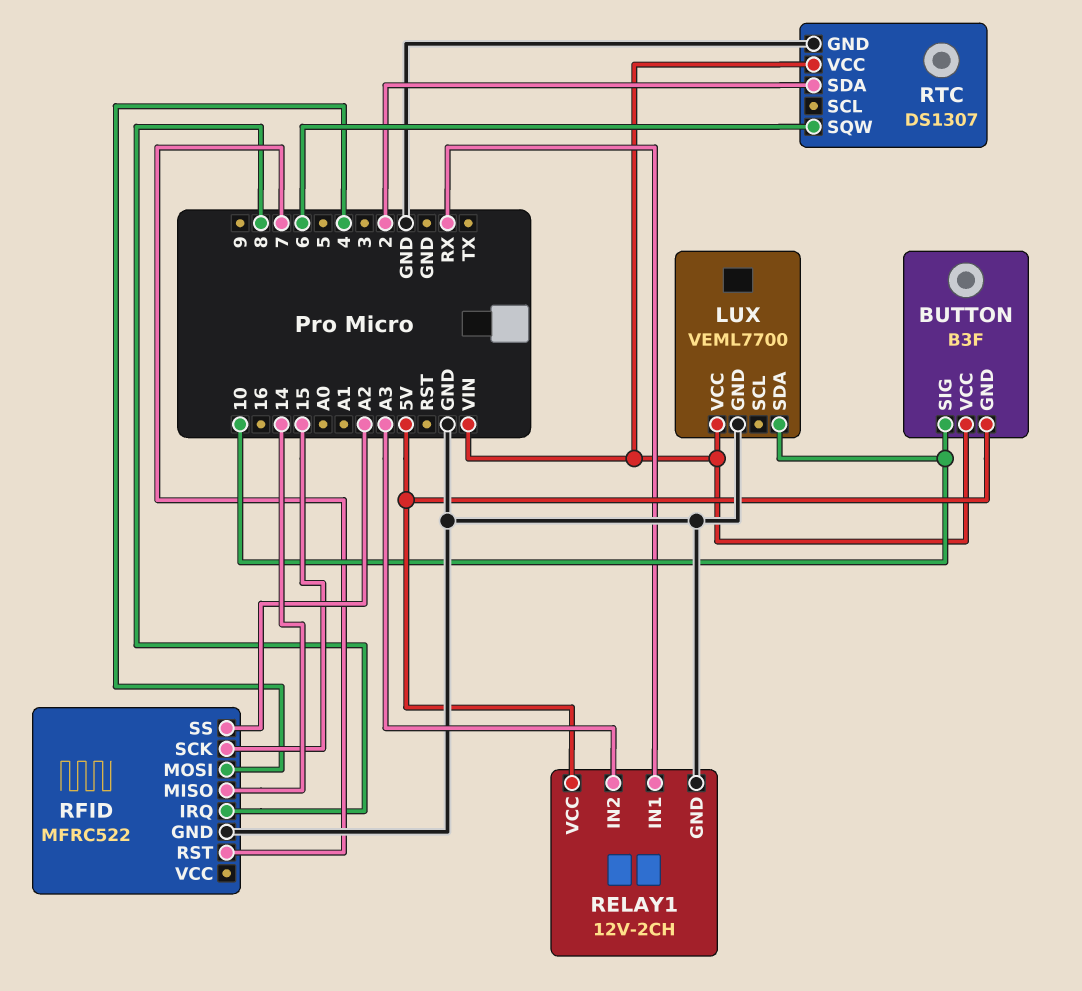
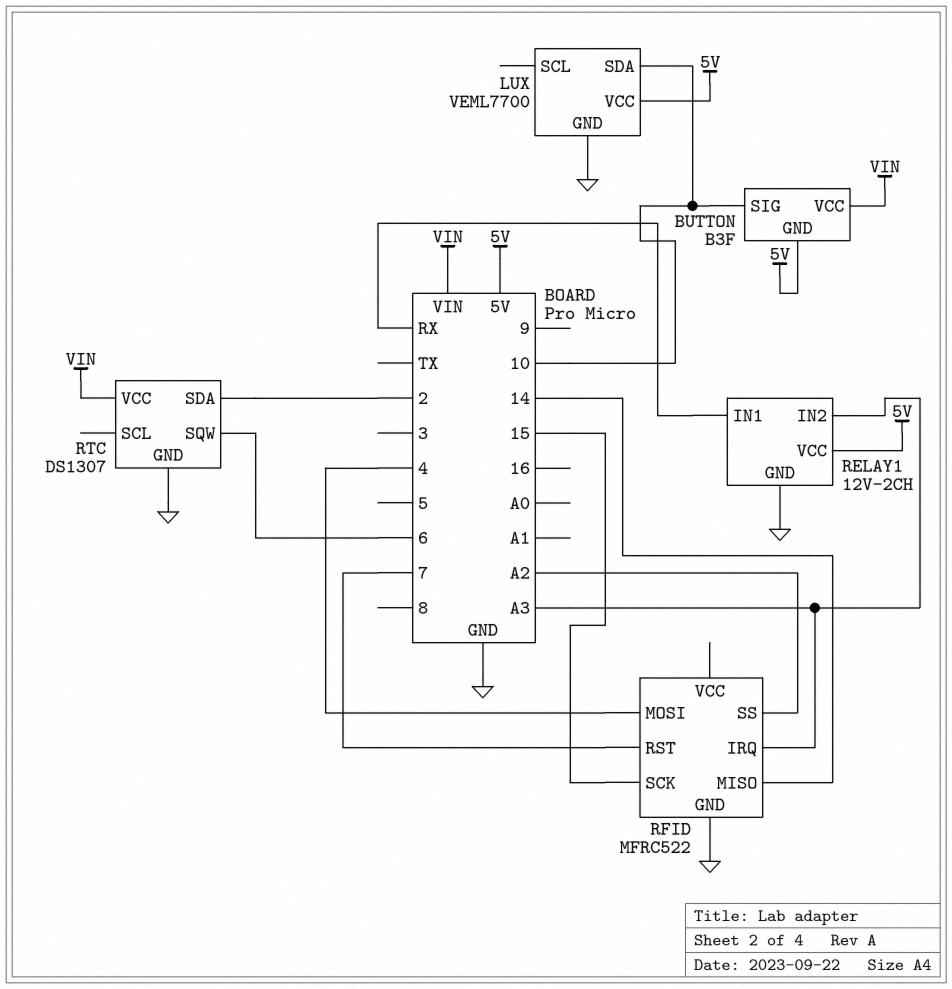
LUX pin VCC: VIN -> 5V
RFID pin IRQ: 8 -> A3

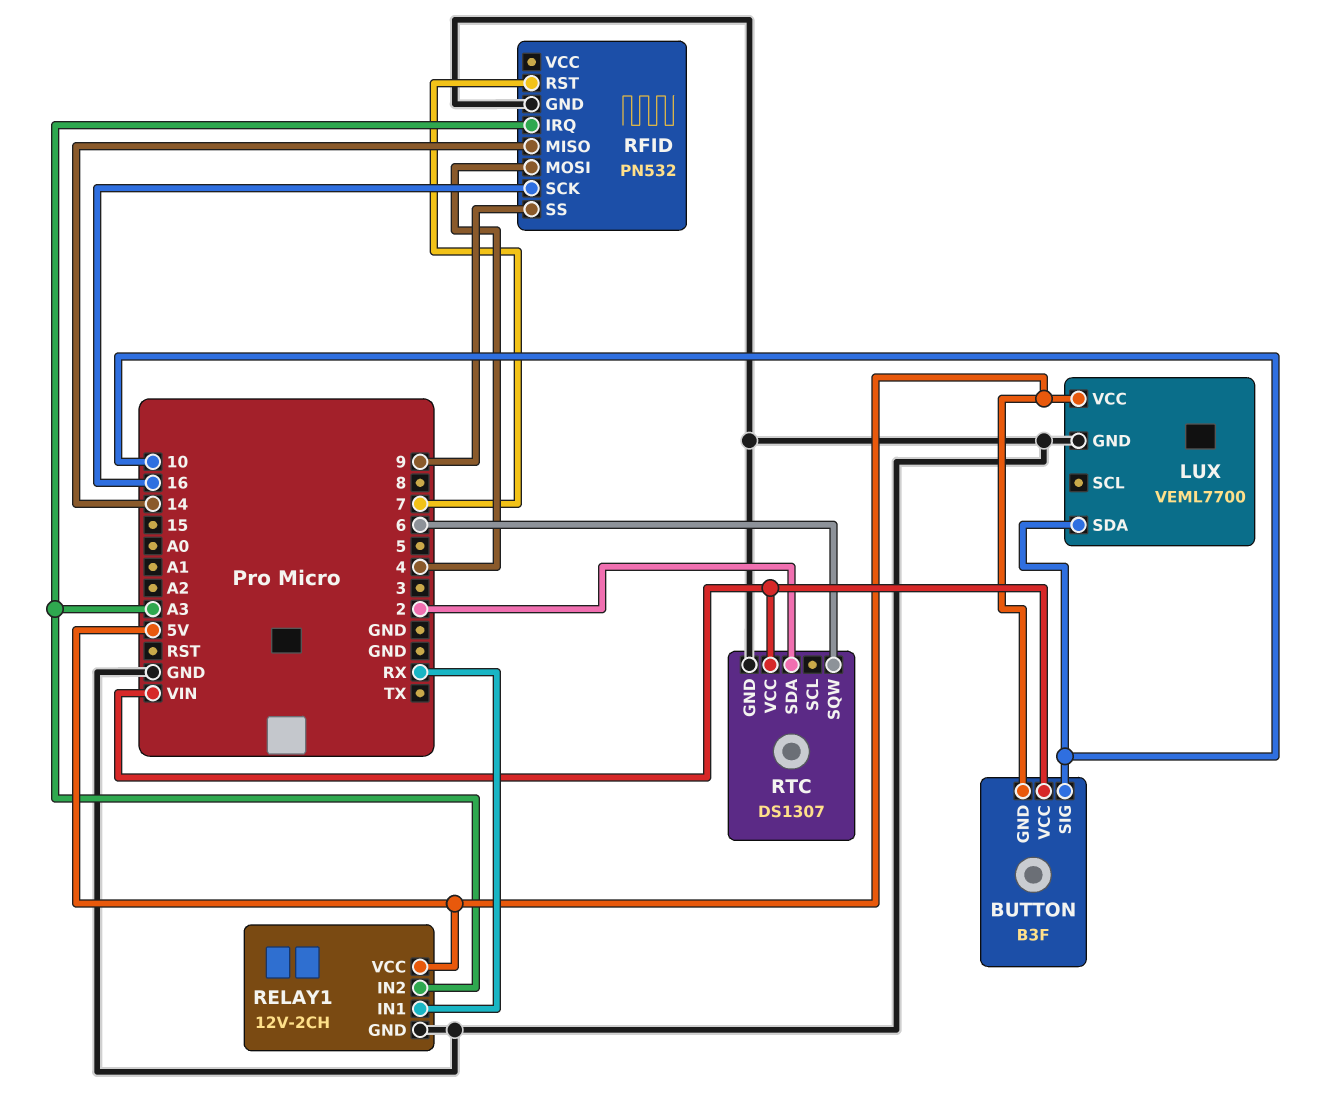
RFID: MFRC522 -> PN532
RFID pin SCK: 15 -> 16
RFID pin SS: A2 -> 9

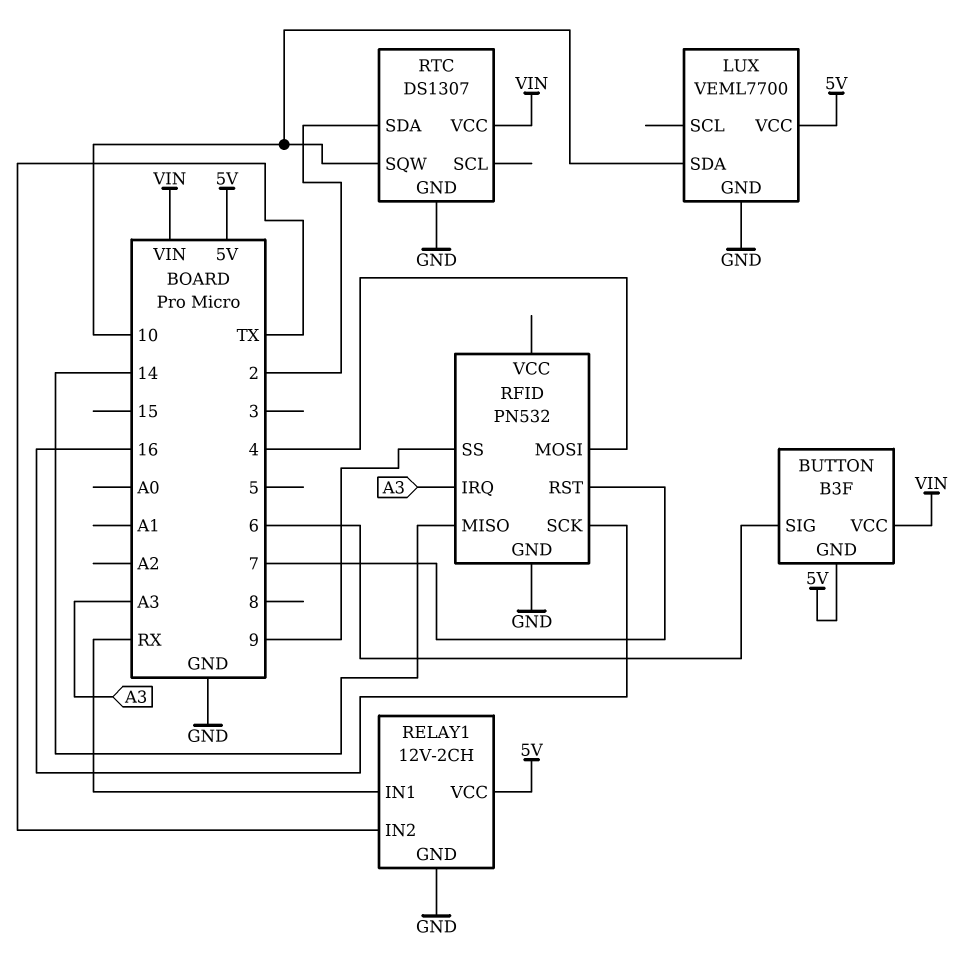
BUTTON pin SIG: 10 -> 6
RELAY1 pin IN2: A3 -> TX
RTC pin SQW: 6 -> 10

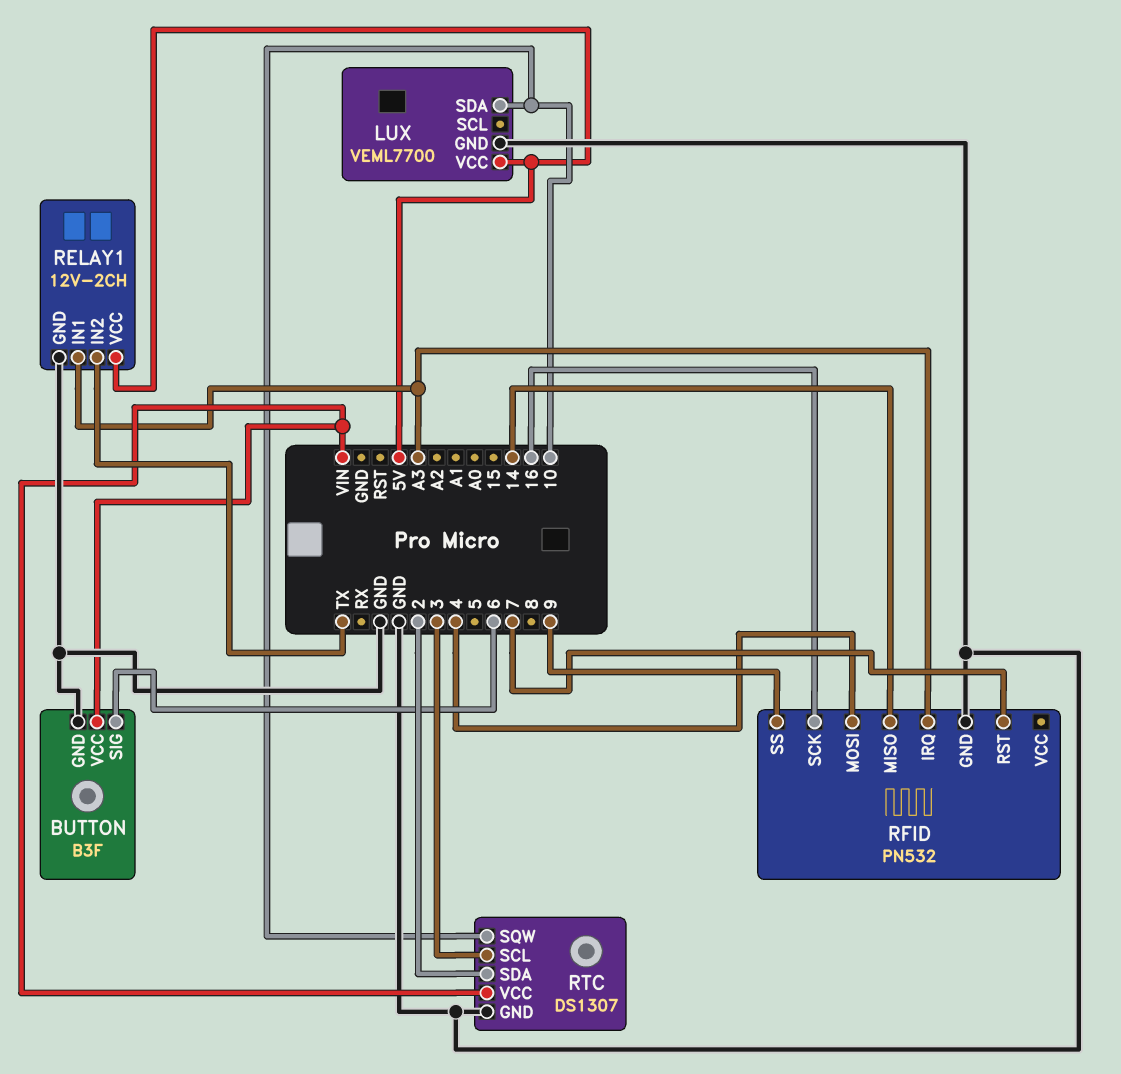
BUTTON pin GND: 5V -> GND
RELAY1 pin IN1: RX -> A3
RTC pin SCL: none -> 3

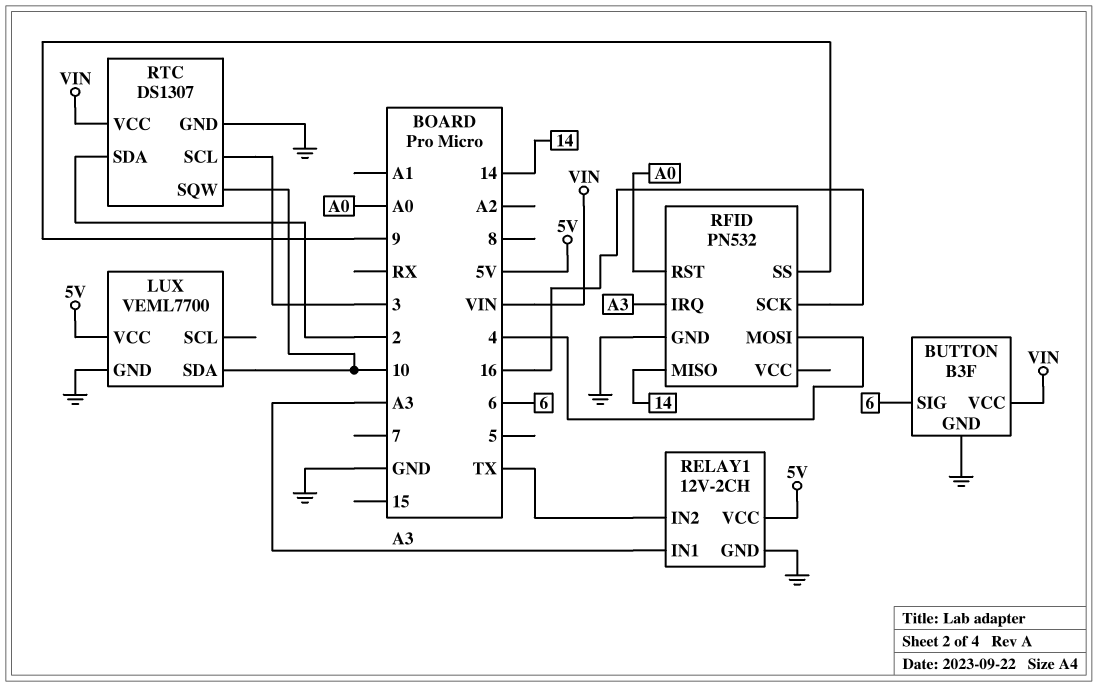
RFID pin RST: 7 -> A0

